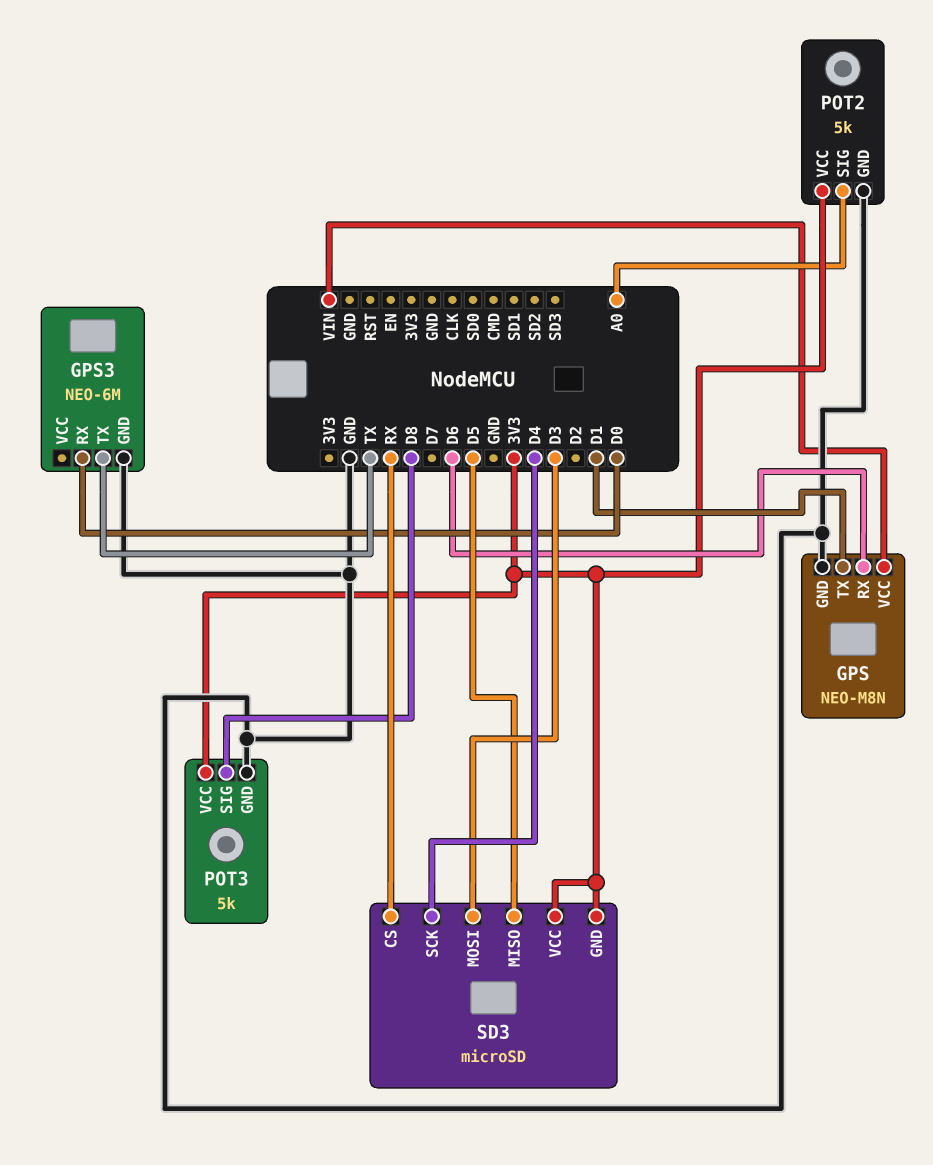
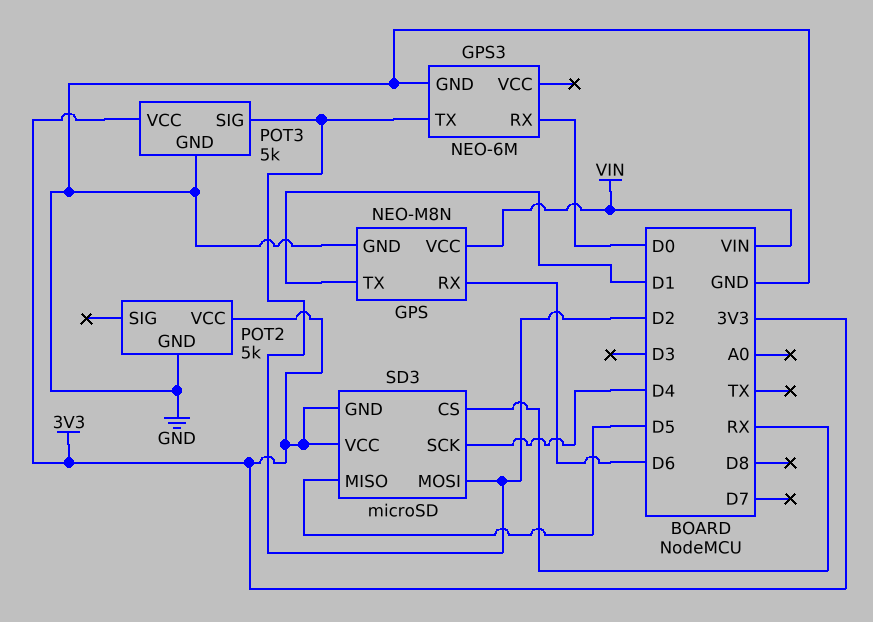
GPS3 pin TX: TX -> D2
POT2 pin SIG: A0 -> none
POT3 pin SIG: D8 -> D2
SD3 pin MOSI: D3 -> D2

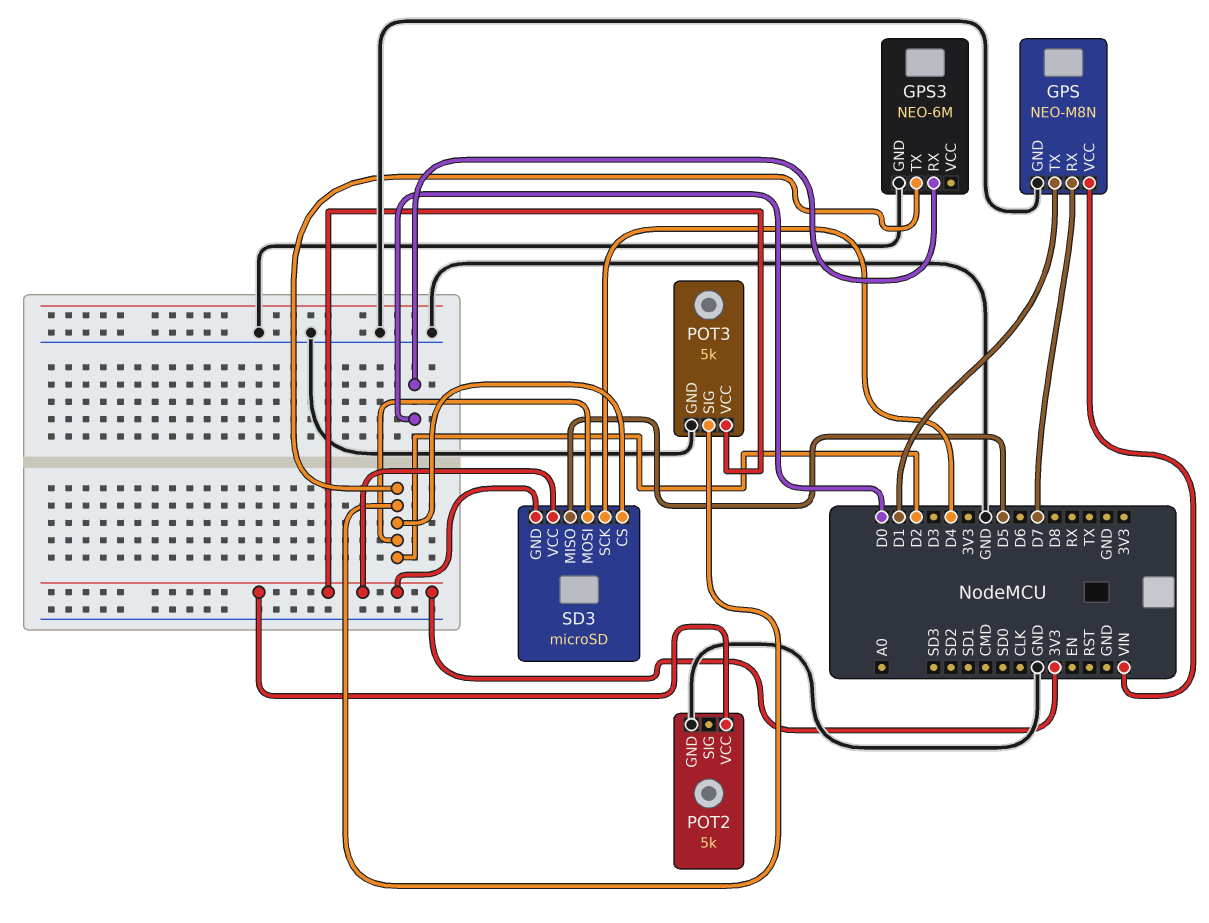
GPS pin RX: D6 -> D7
SD3 pin CS: RX -> D2

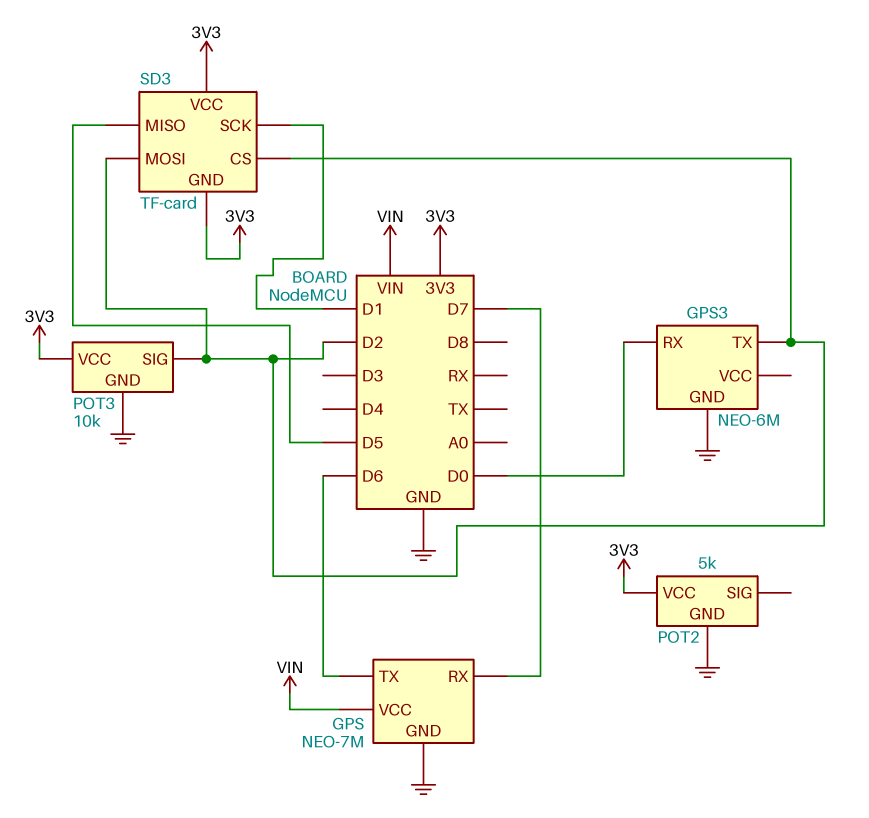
GPS: NEO-M8N -> NEO-7M
GPS pin TX: D1 -> D6
POT3: 5k -> 10k
SD3: microSD -> TF-card
SD3 pin SCK: D4 -> D1

